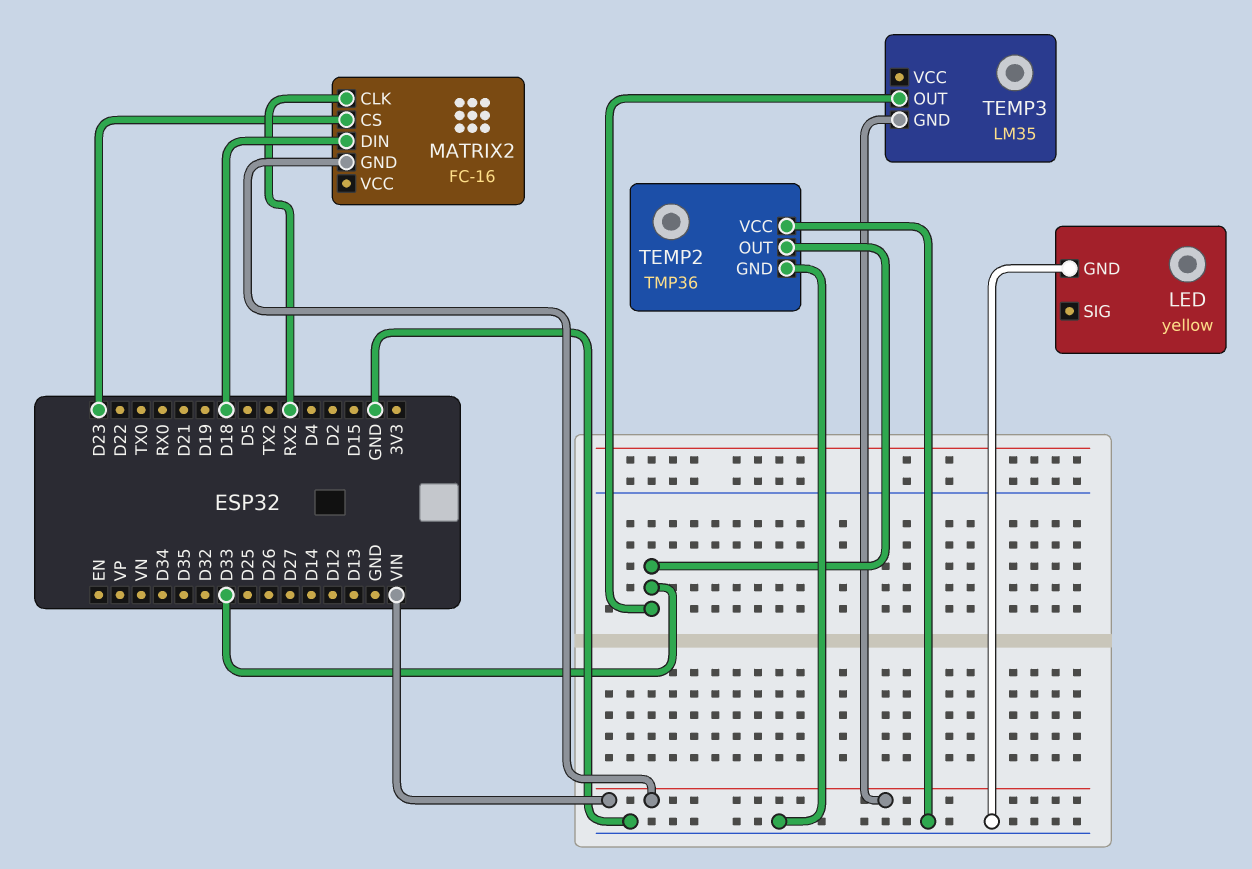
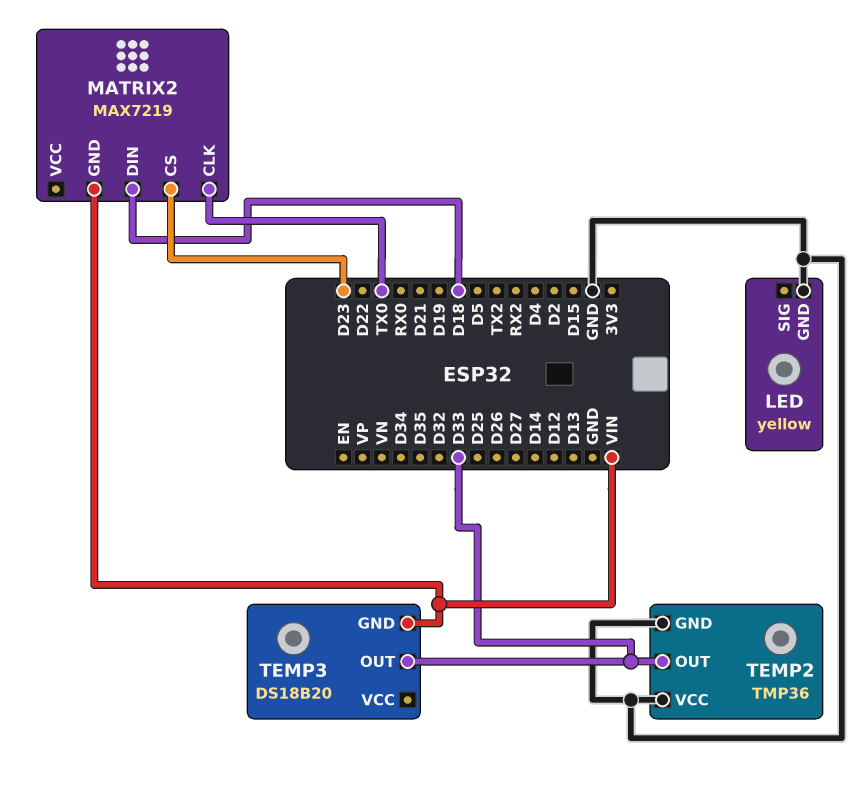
MATRIX2: FC-16 -> MAX7219
MATRIX2 pin CLK: RX2 -> TX0
TEMP3: LM35 -> DS18B20

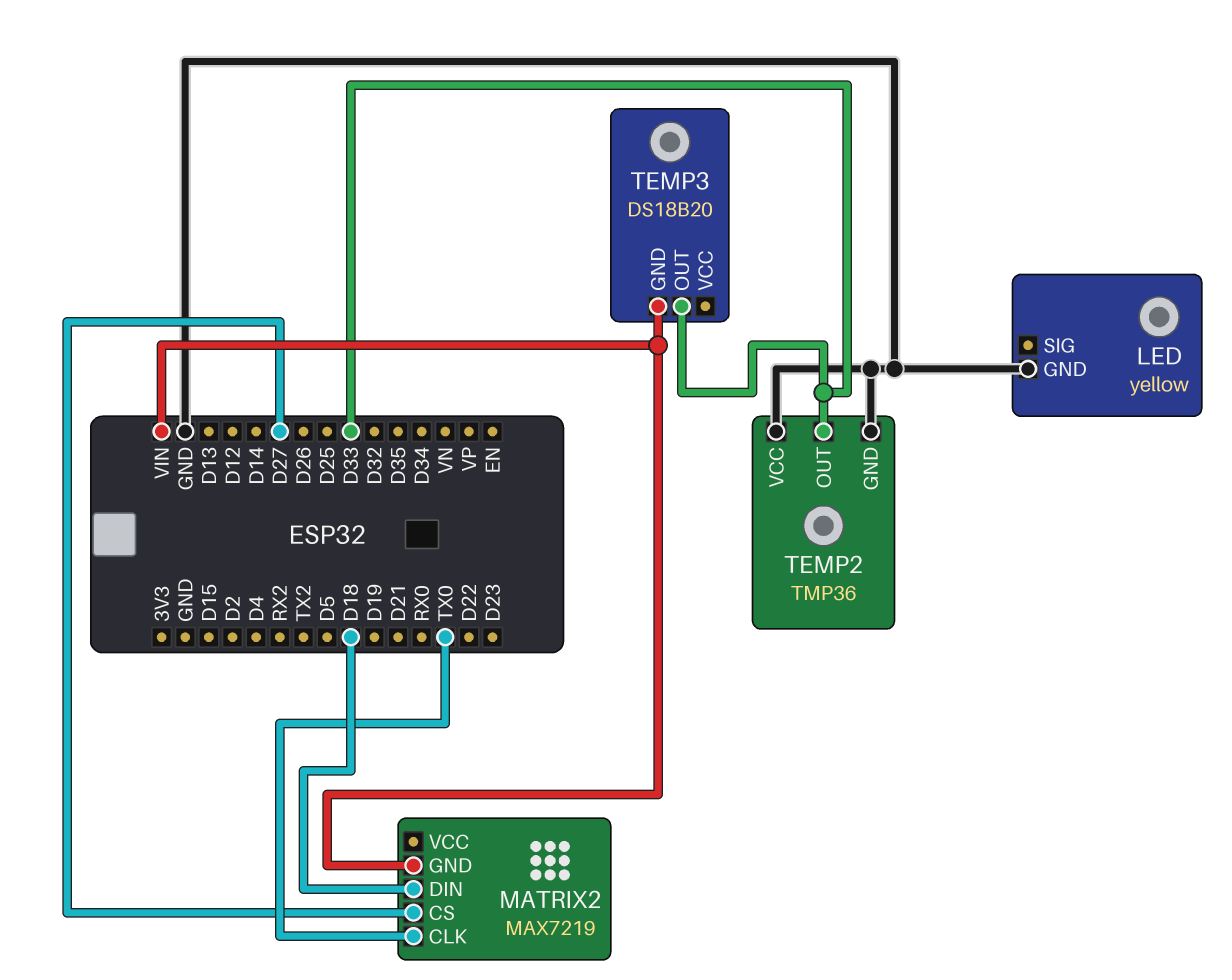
MATRIX2 pin CS: D23 -> D27

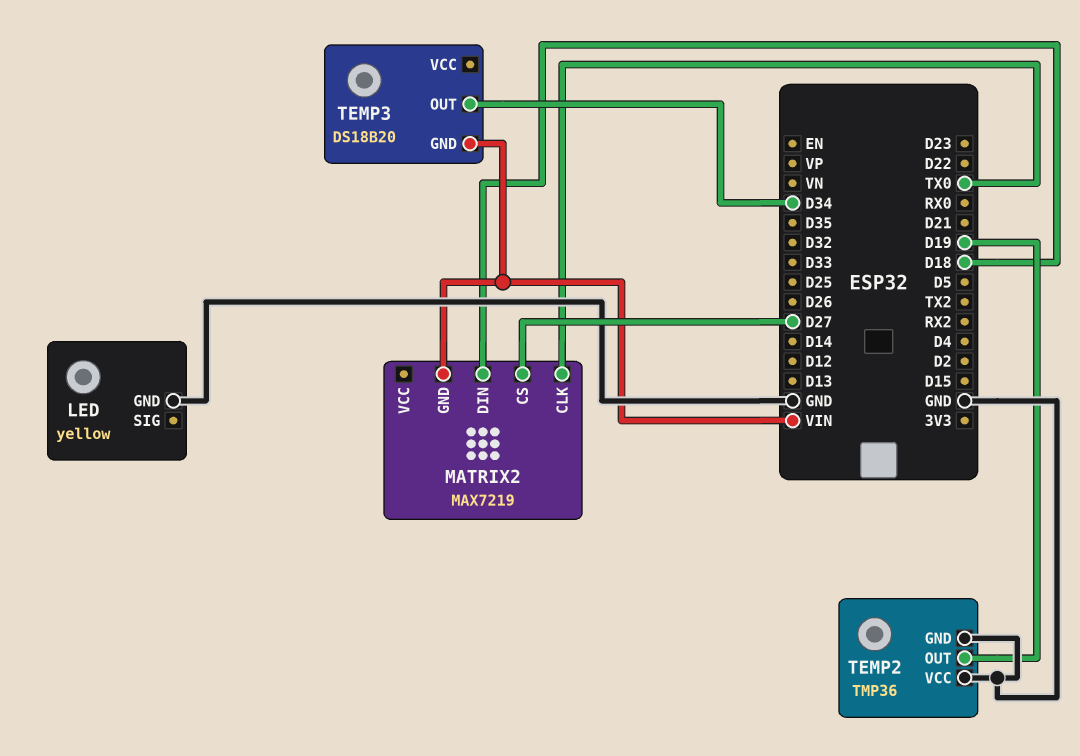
TEMP2 pin OUT: D33 -> D19
TEMP3 pin OUT: D33 -> D34

